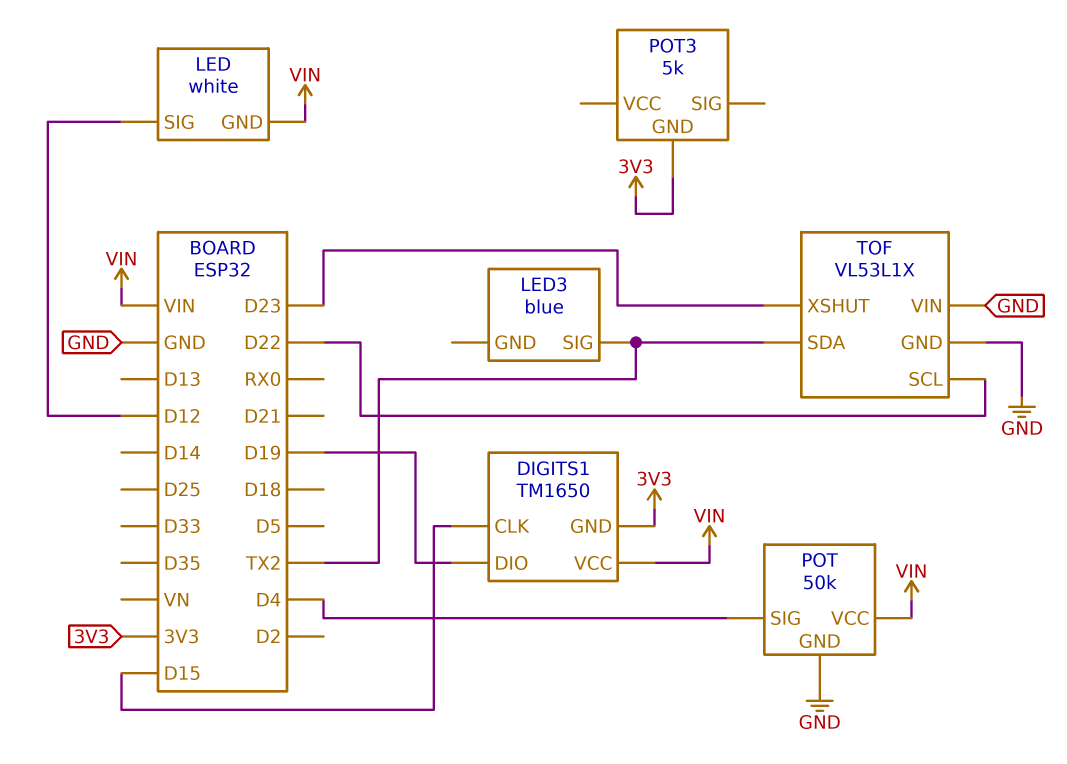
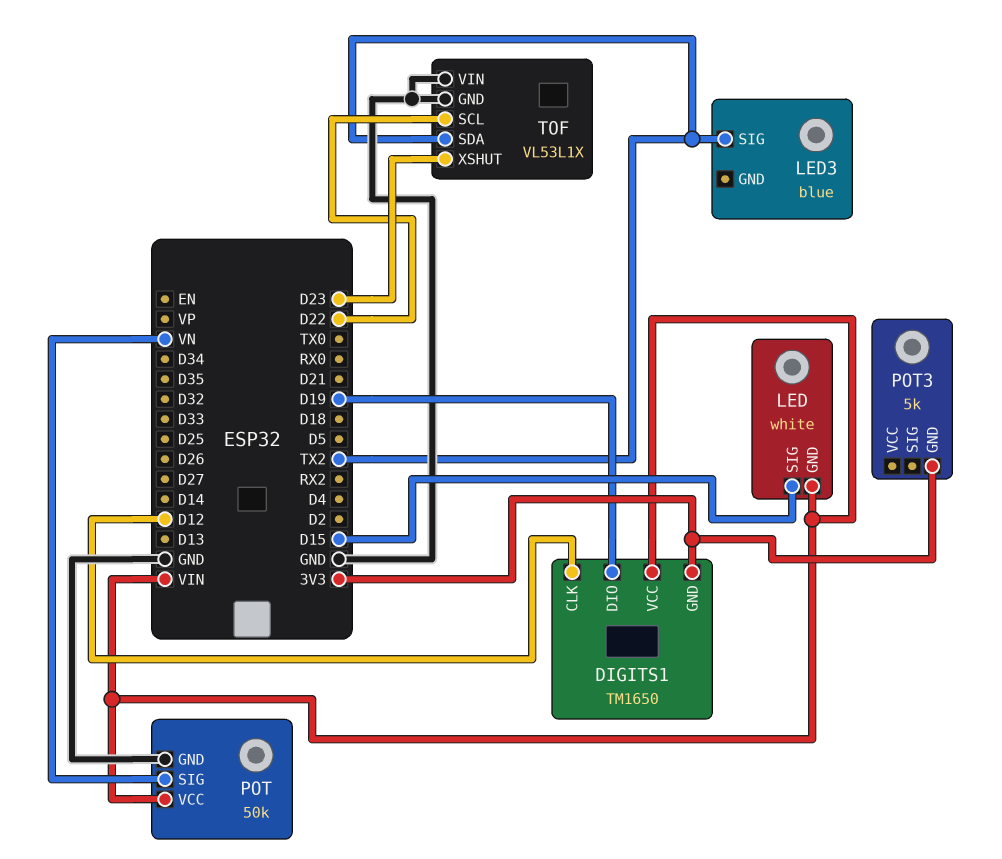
DIGITS1 pin CLK: D15 -> D12
LED pin SIG: D12 -> D15
POT pin SIG: D4 -> VN

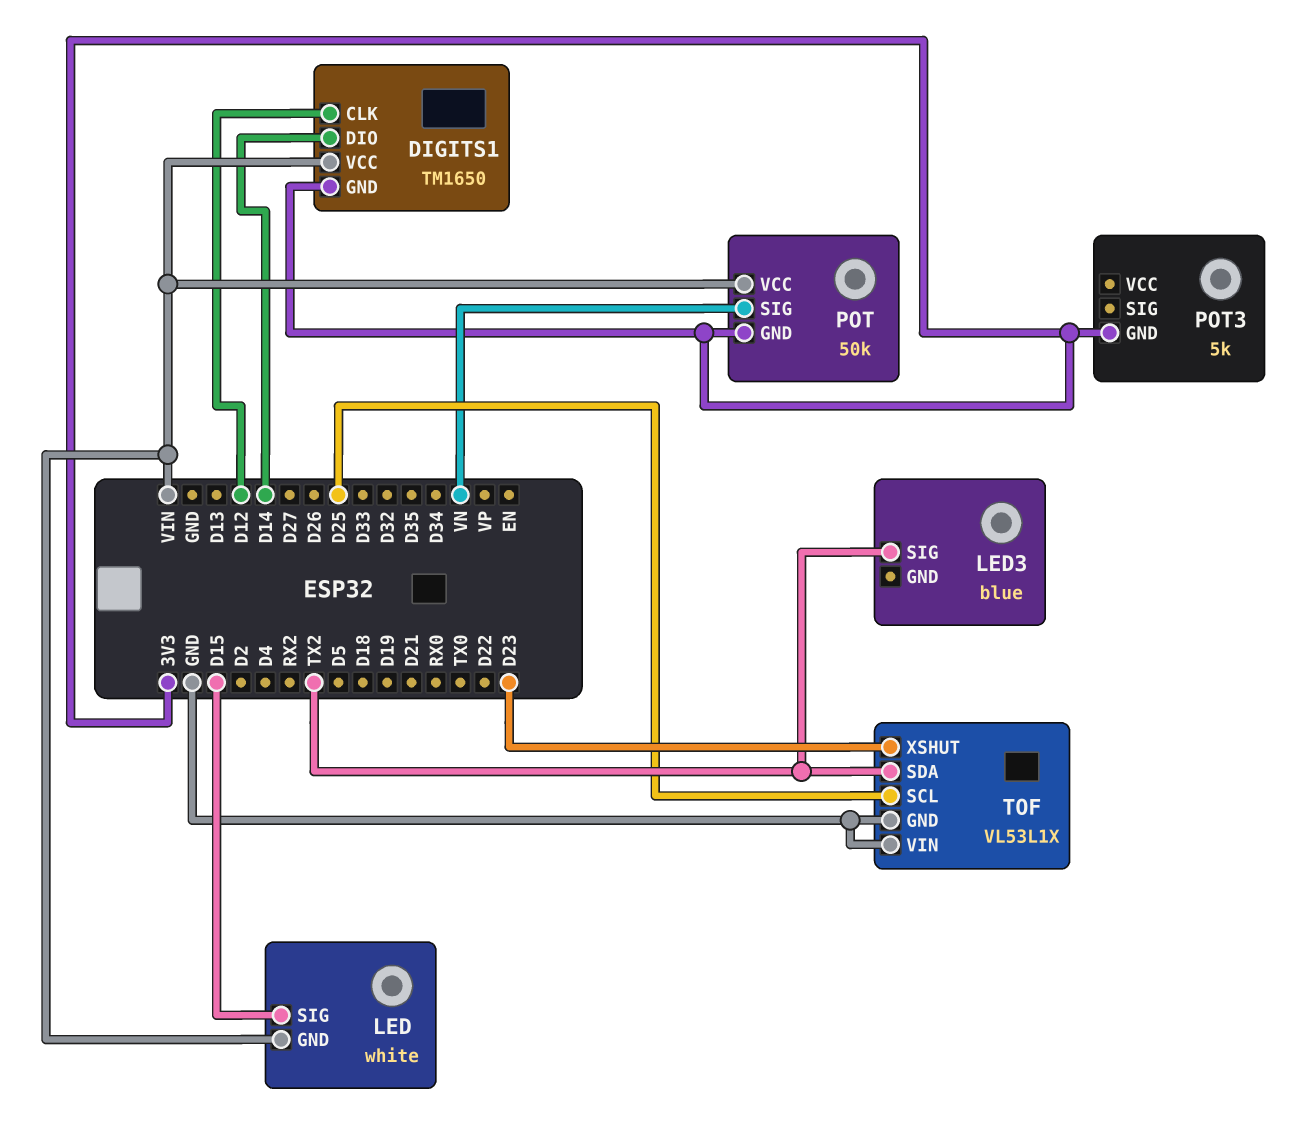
DIGITS1 pin DIO: D19 -> D14
POT pin GND: GND -> 3V3
TOF pin SCL: D22 -> D25

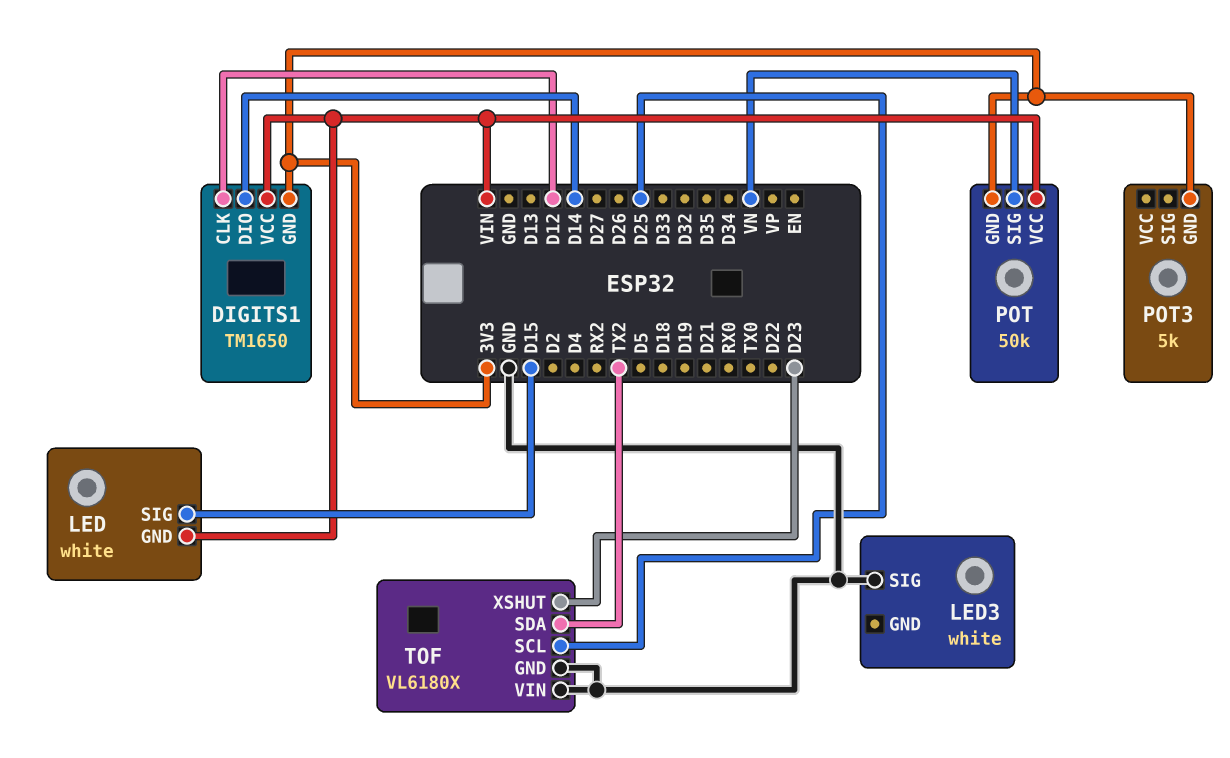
LED3: blue -> white
LED3 pin SIG: TX2 -> GND
TOF: VL53L1X -> VL6180X

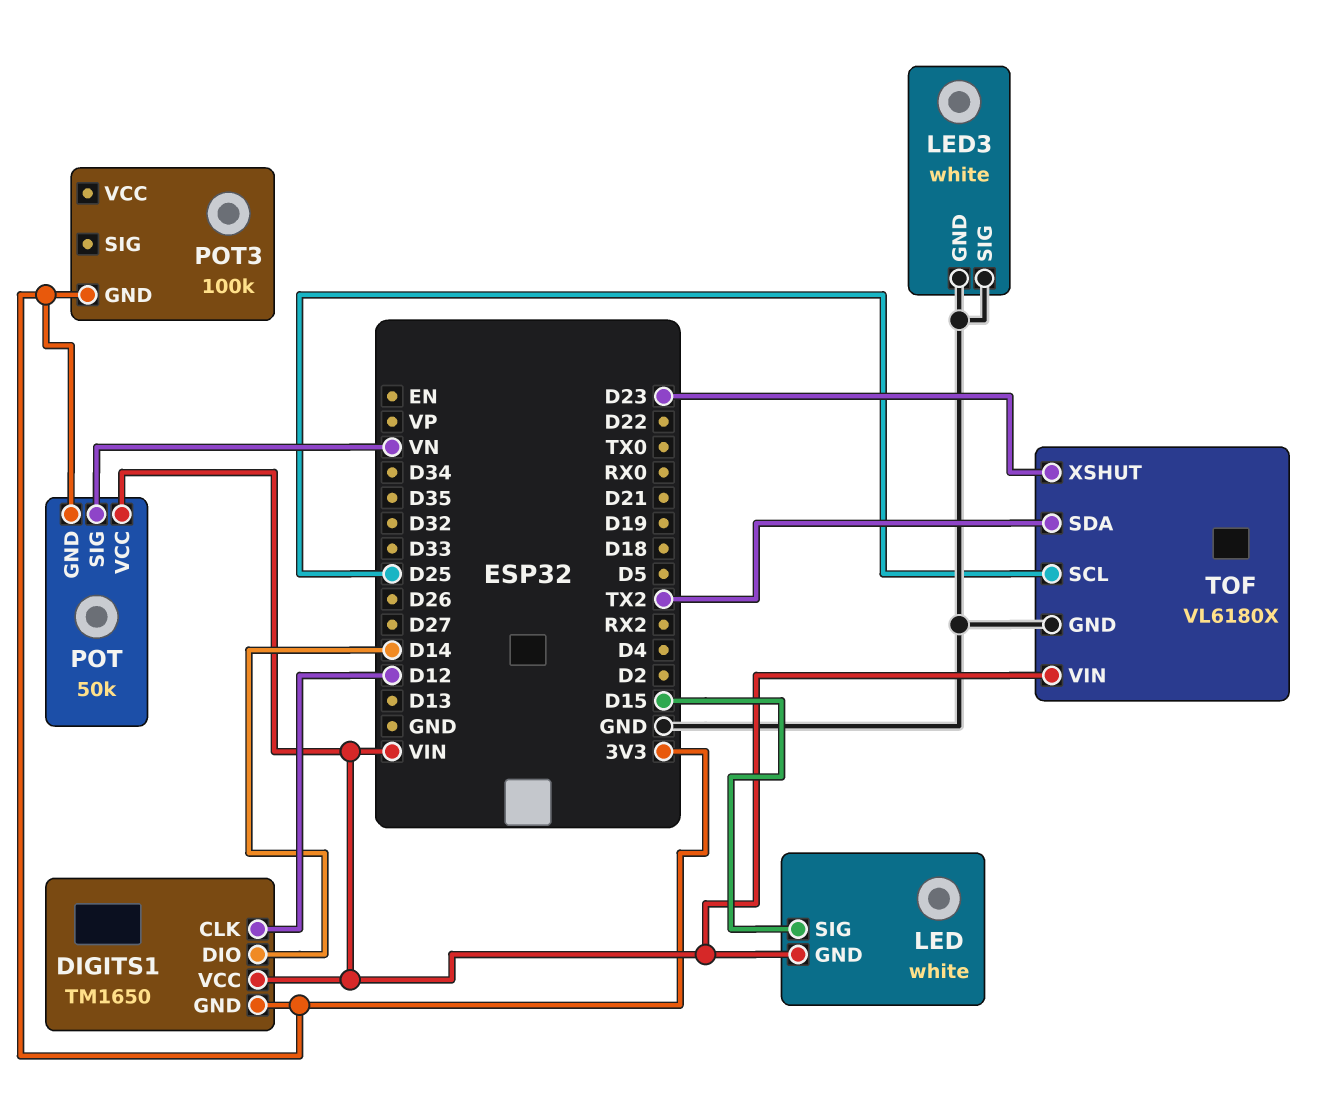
LED3 pin GND: none -> GND
POT3: 5k -> 100k
TOF pin VIN: GND -> VIN

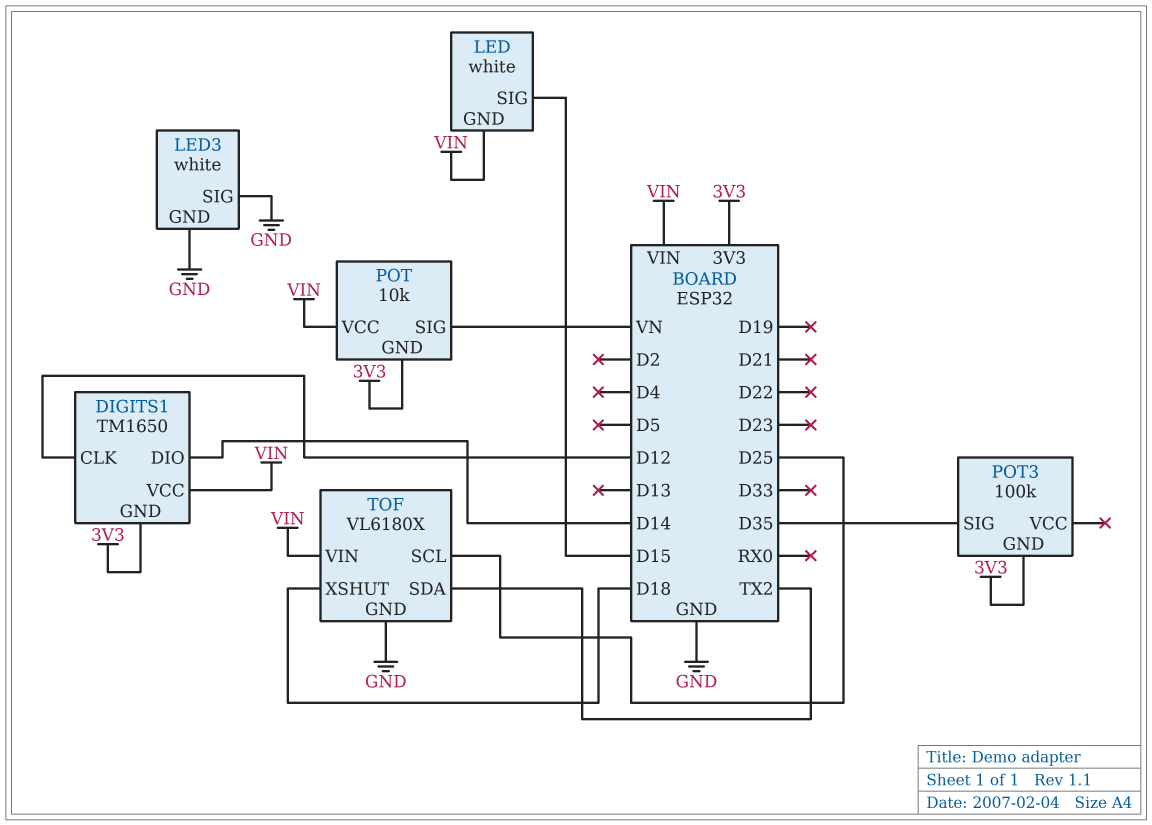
POT: 50k -> 10k
POT3 pin SIG: none -> D35
TOF pin XSHUT: D23 -> D18

